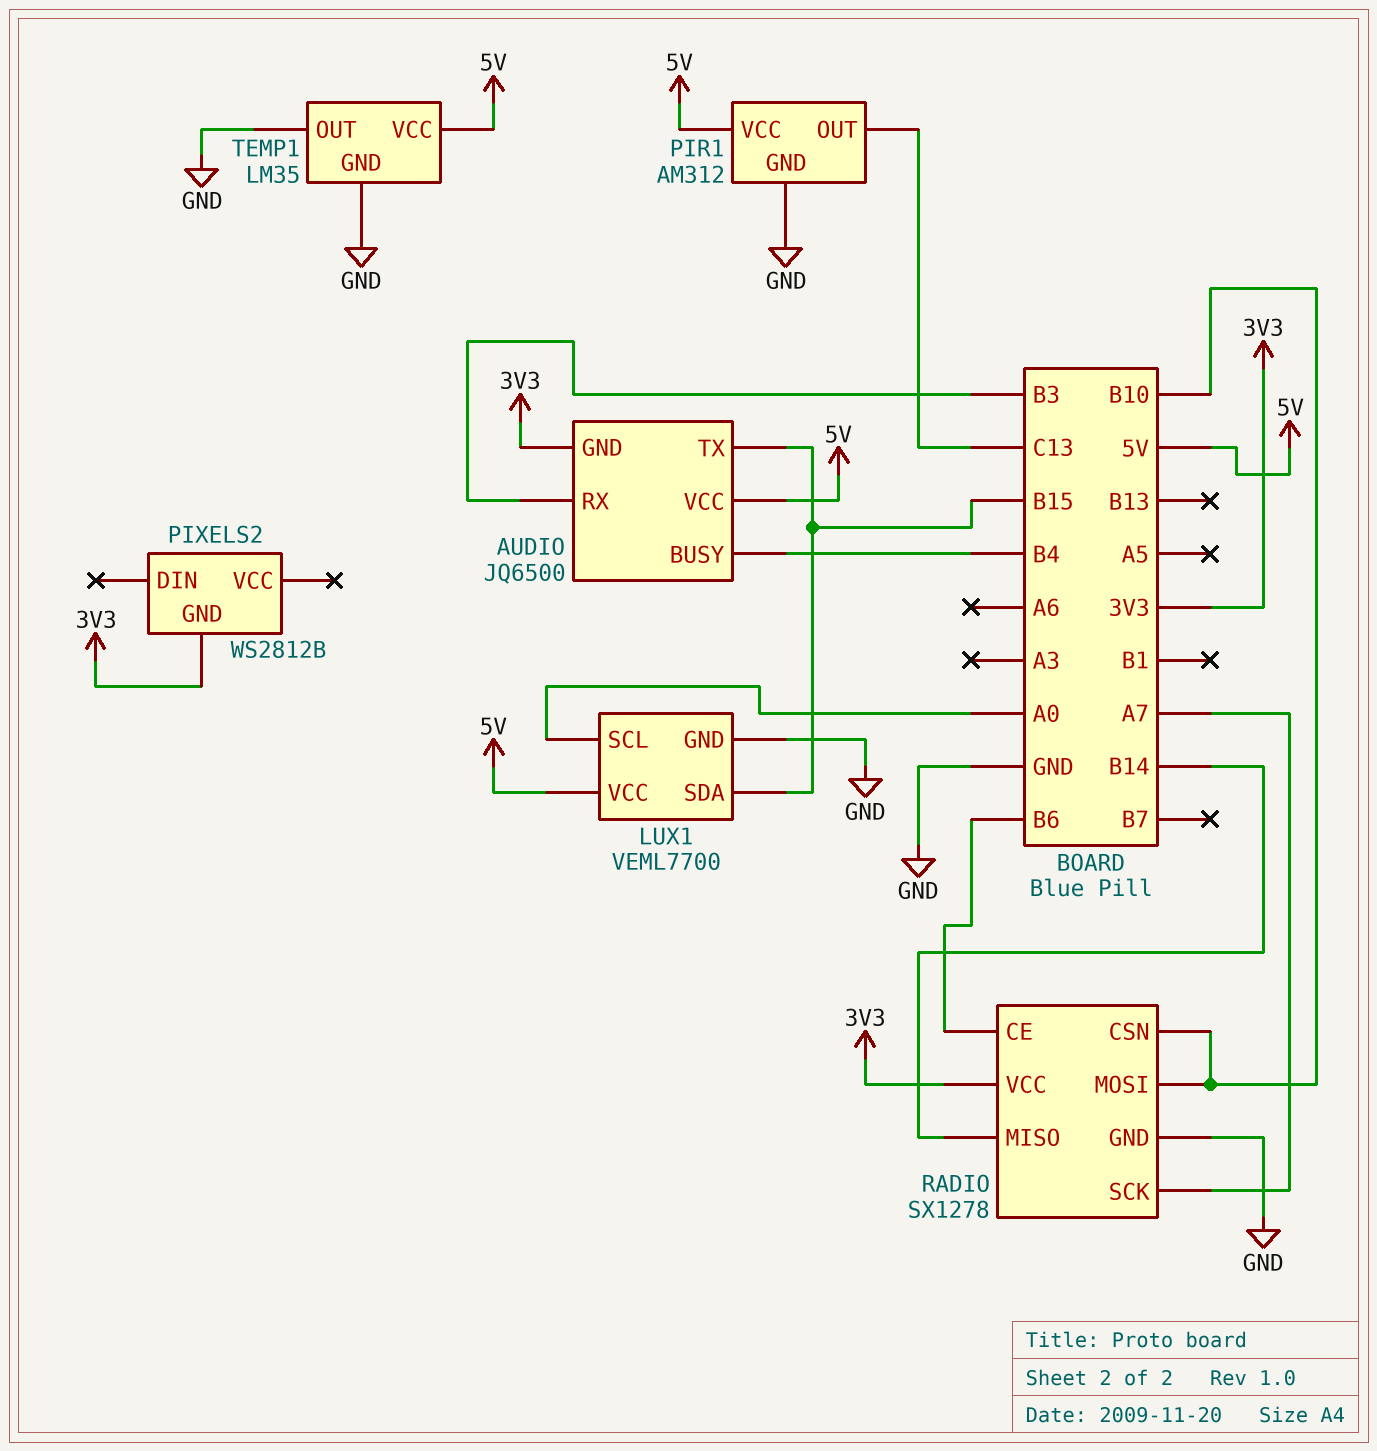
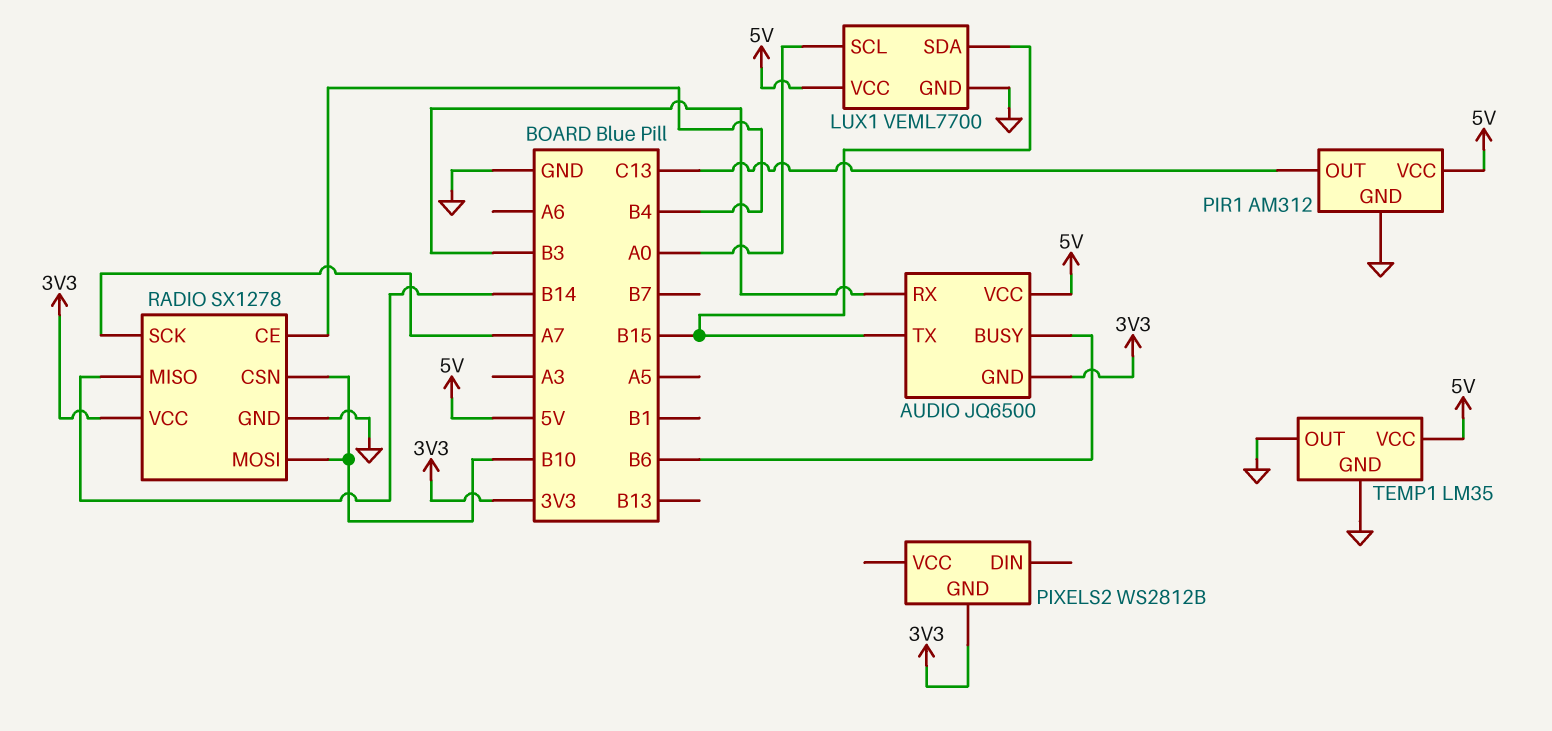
AUDIO pin BUSY: B4 -> B6
RADIO pin CE: B6 -> B4

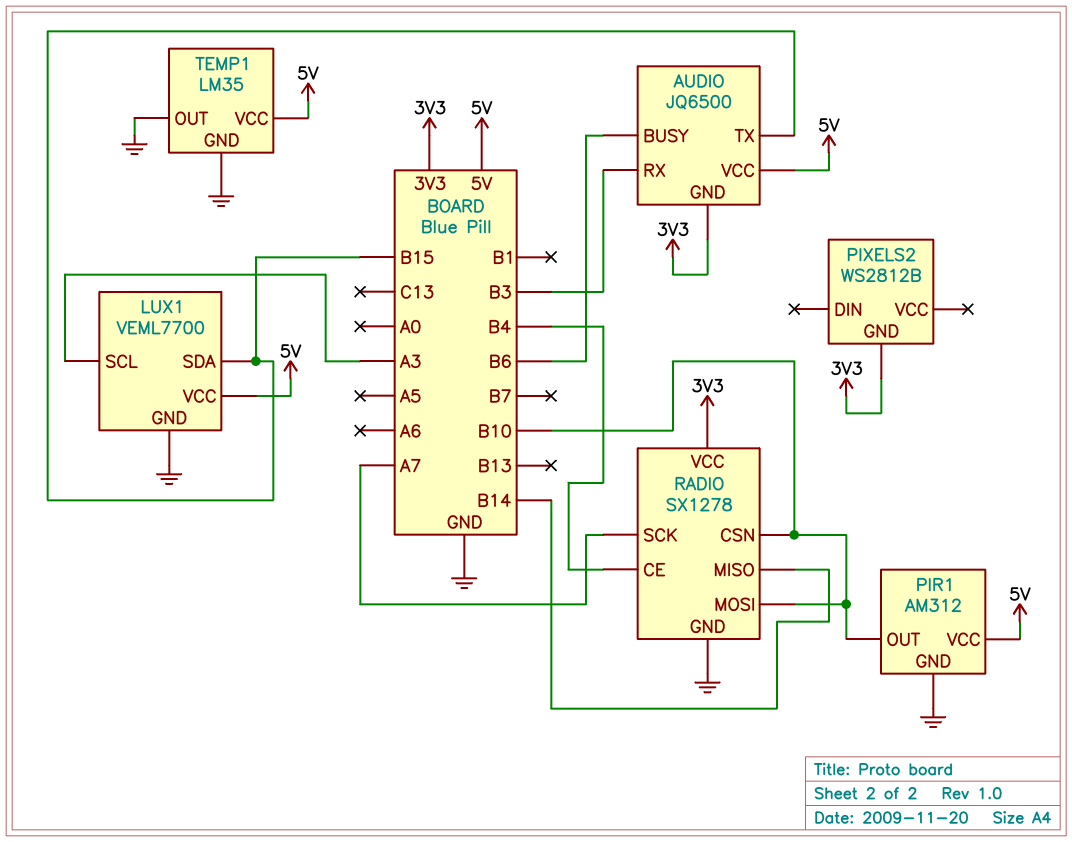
LUX1 pin SCL: A0 -> A3
PIR1 pin OUT: C13 -> B10

